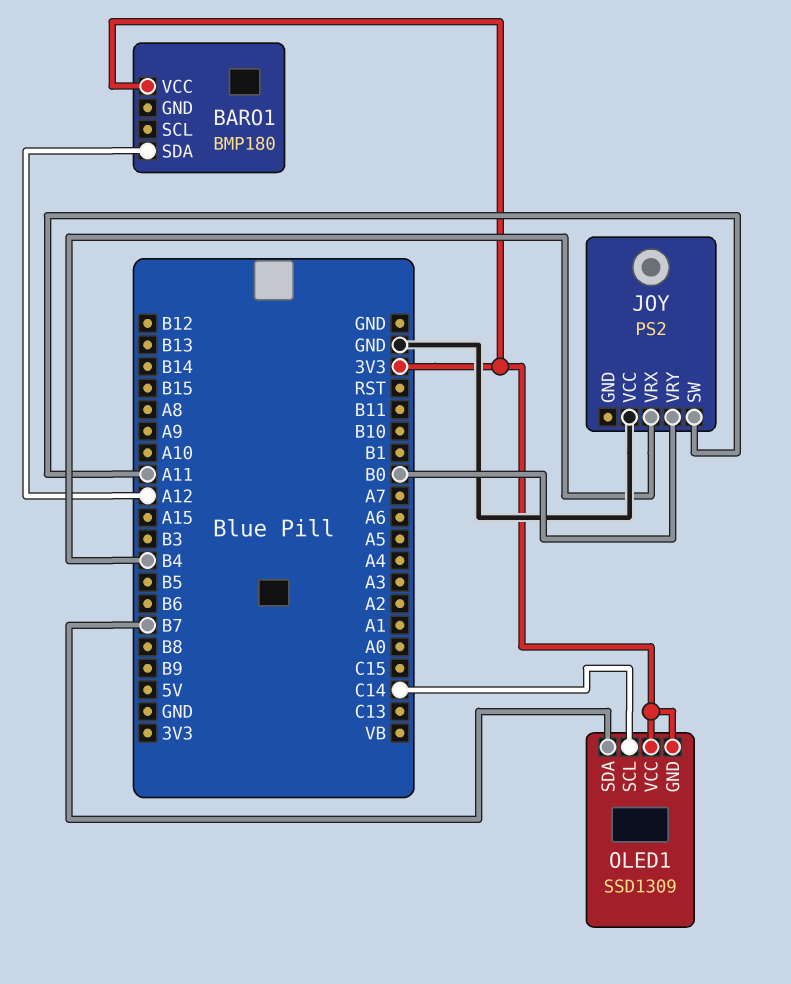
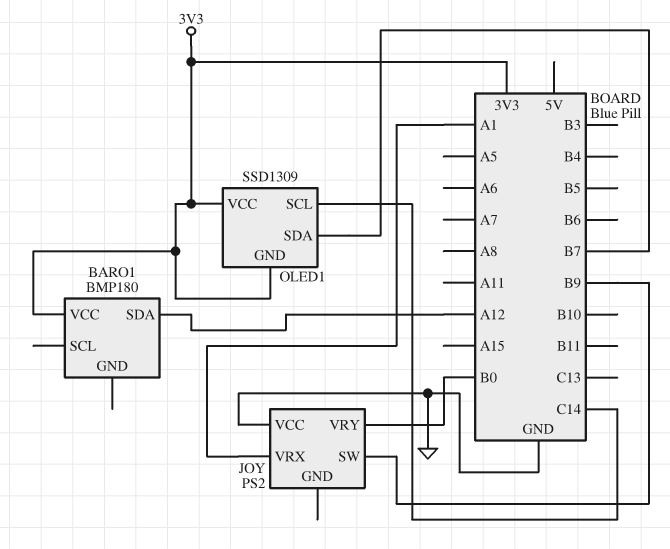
JOY pin SW: A11 -> B9
JOY pin VRX: B4 -> A1

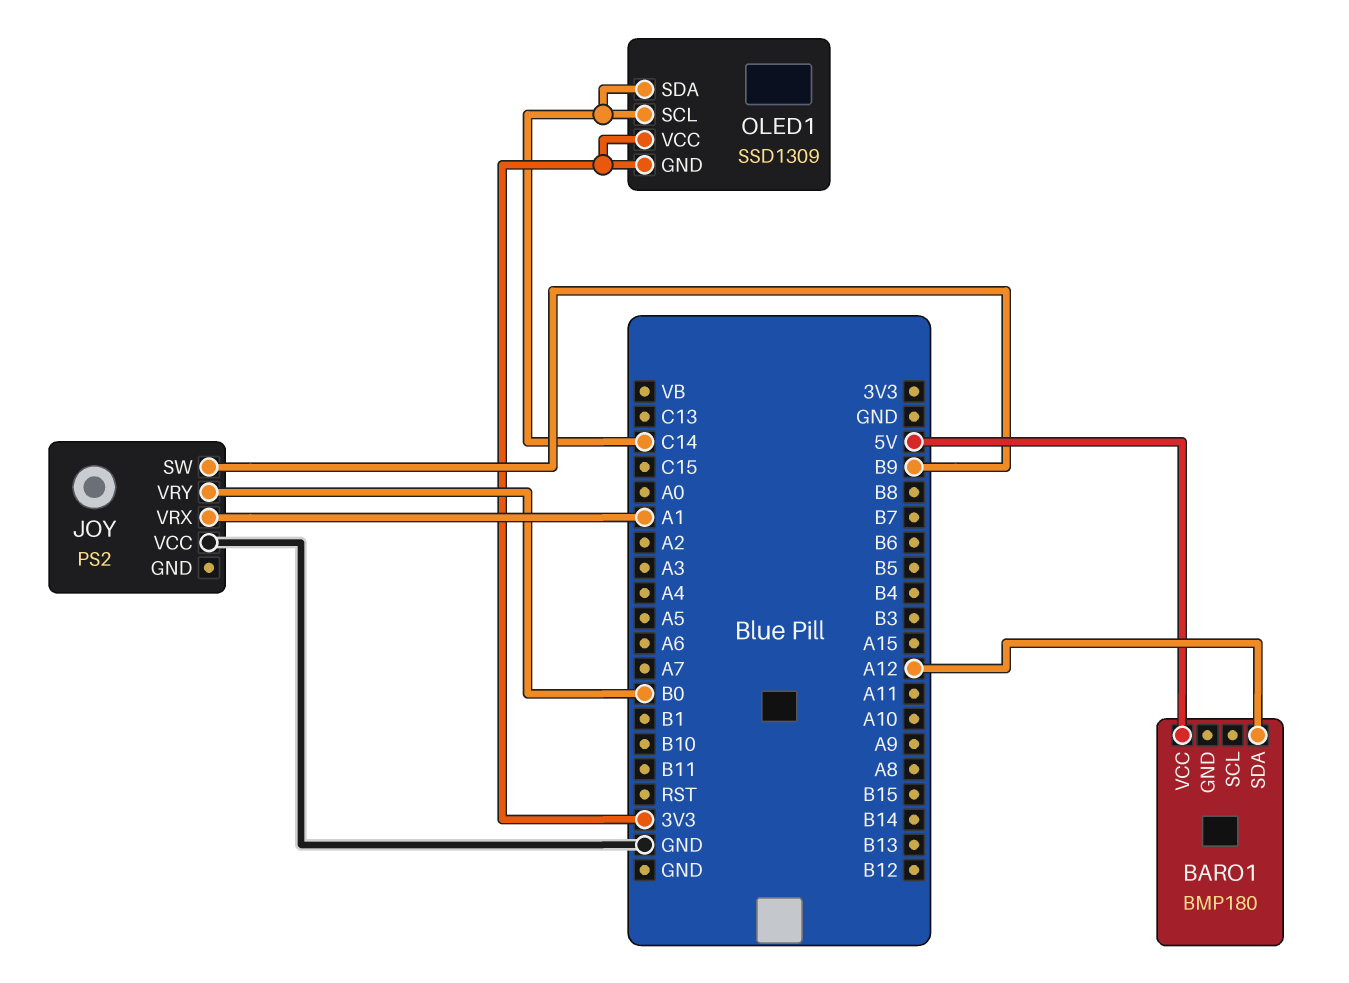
BARO1 pin VCC: 3V3 -> 5V
OLED1 pin SDA: B7 -> C14

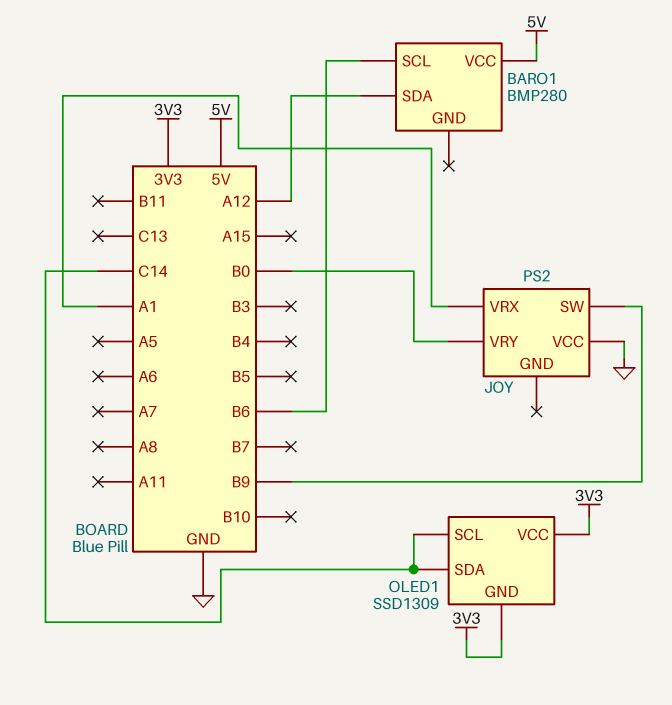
BARO1: BMP180 -> BMP280
BARO1 pin SCL: none -> B6

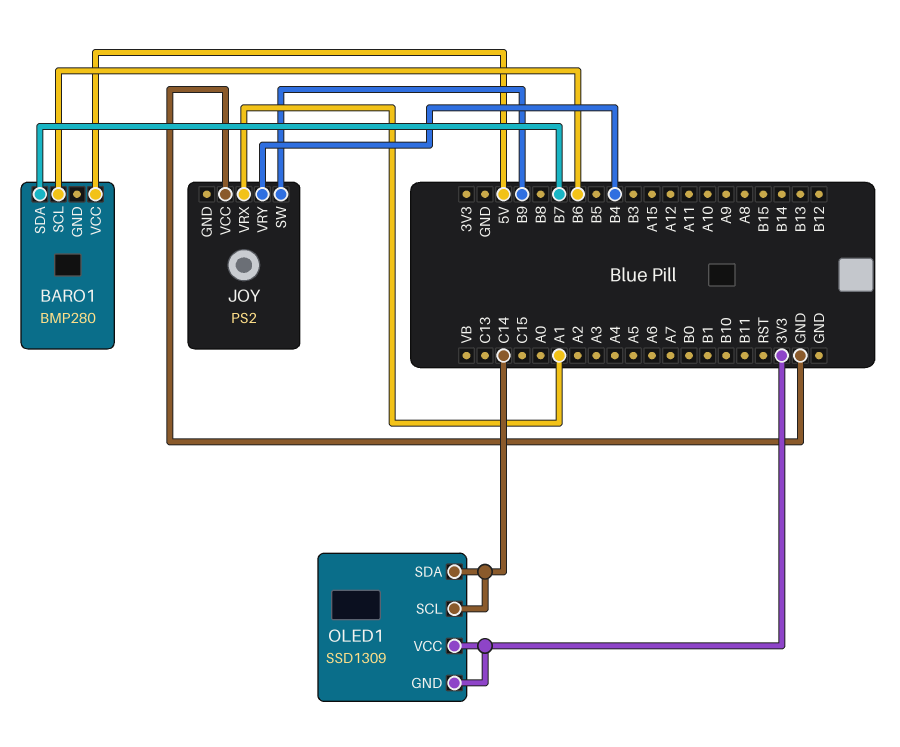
BARO1 pin SDA: A12 -> B7
JOY pin VRY: B0 -> B4

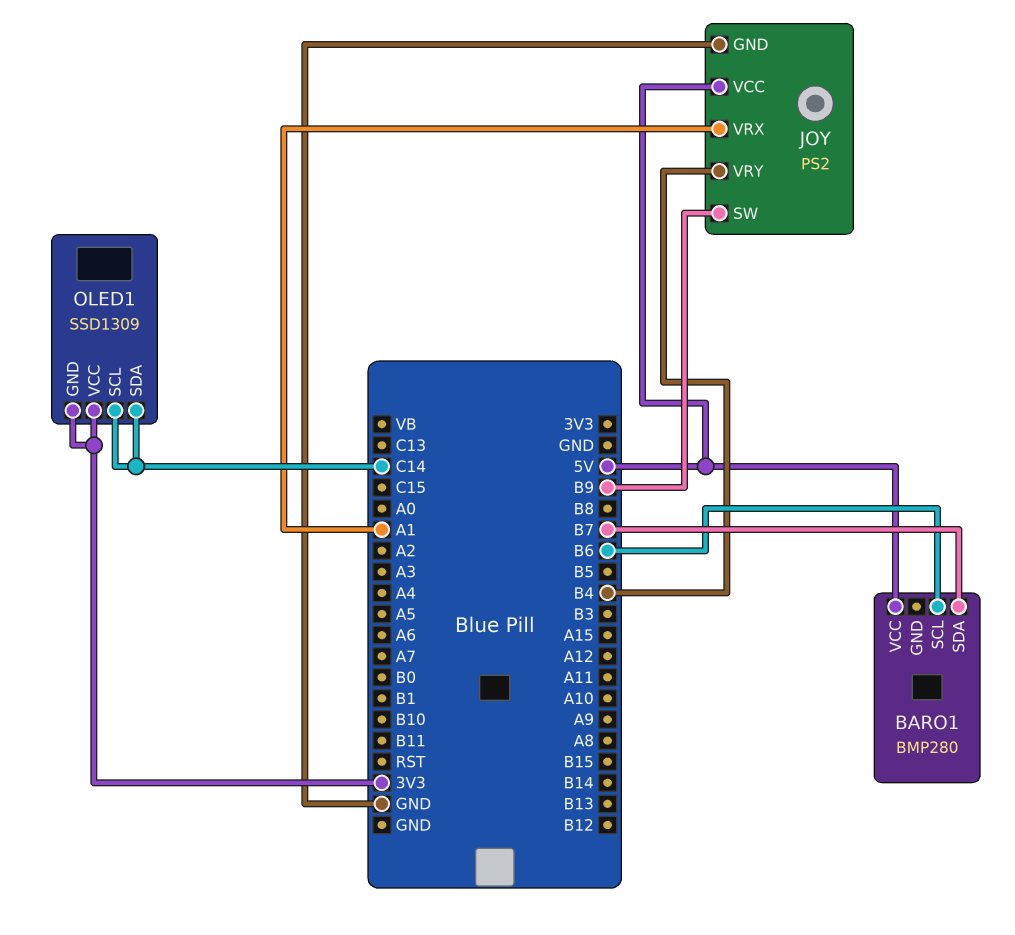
JOY pin GND: none -> GND
JOY pin VCC: GND -> 5V

